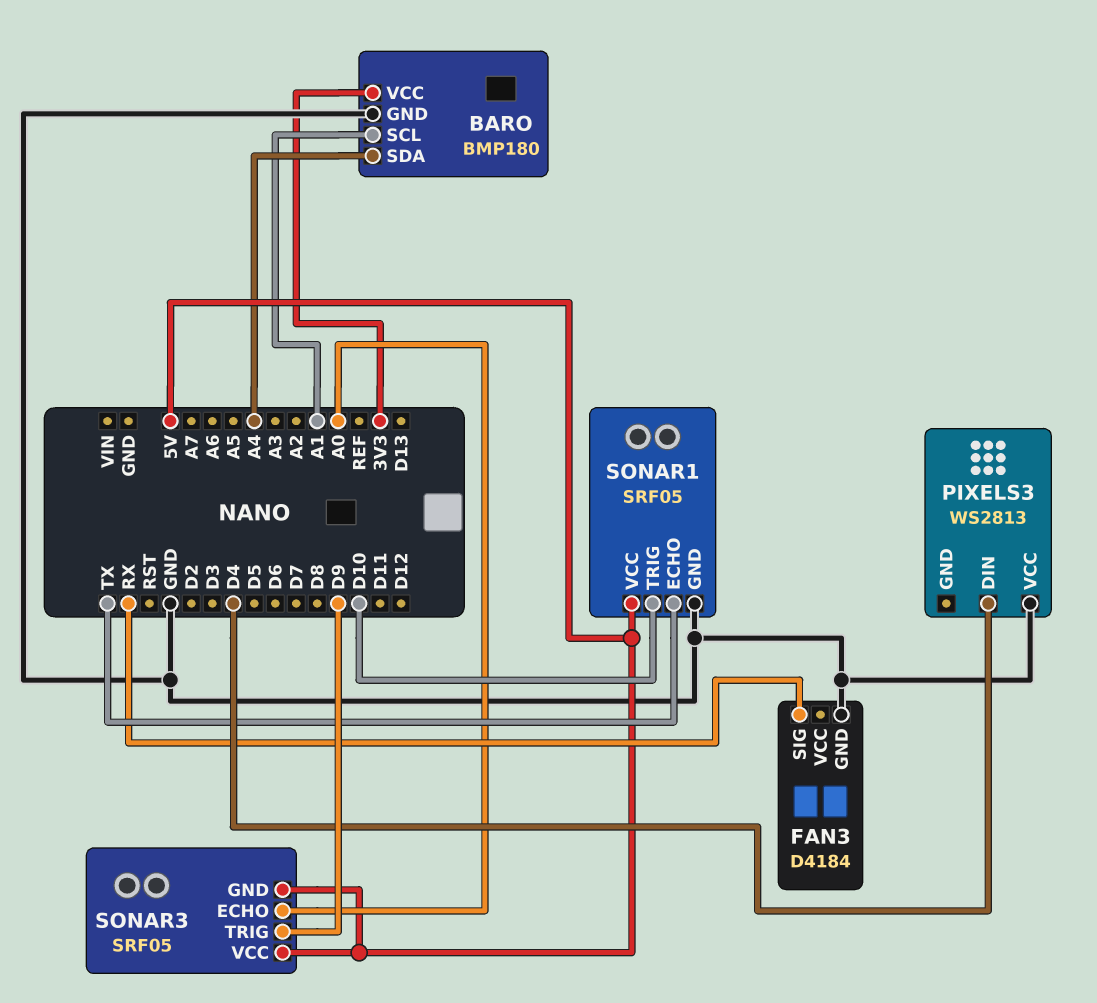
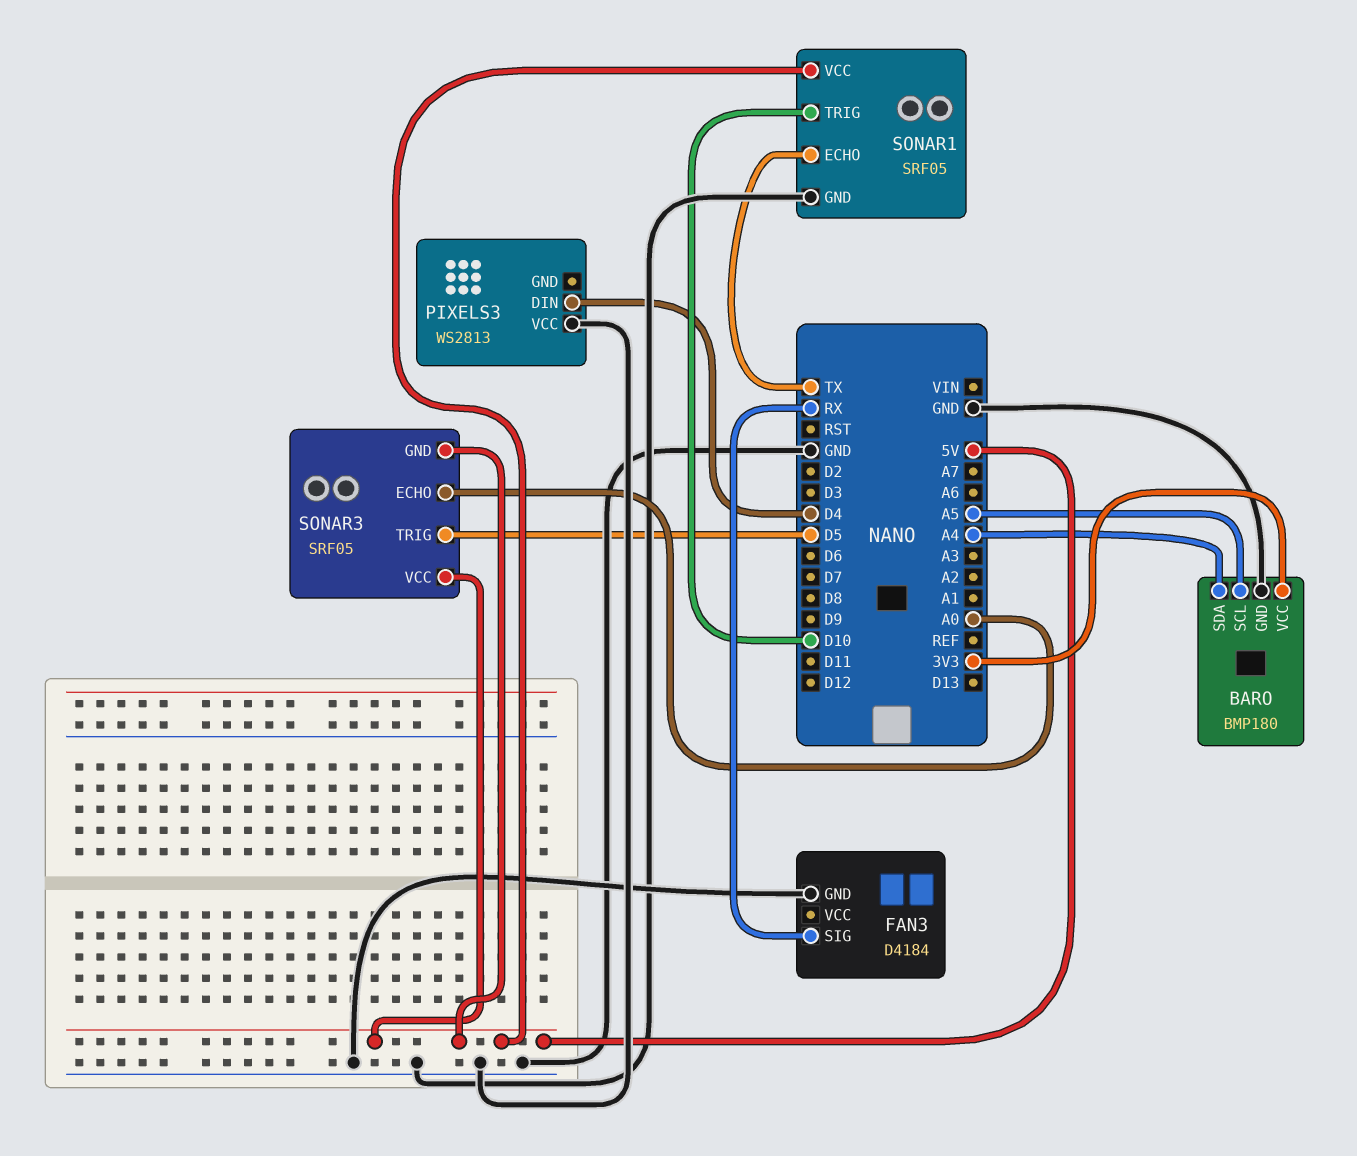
BARO pin SCL: A1 -> A5
SONAR3 pin TRIG: D9 -> D5

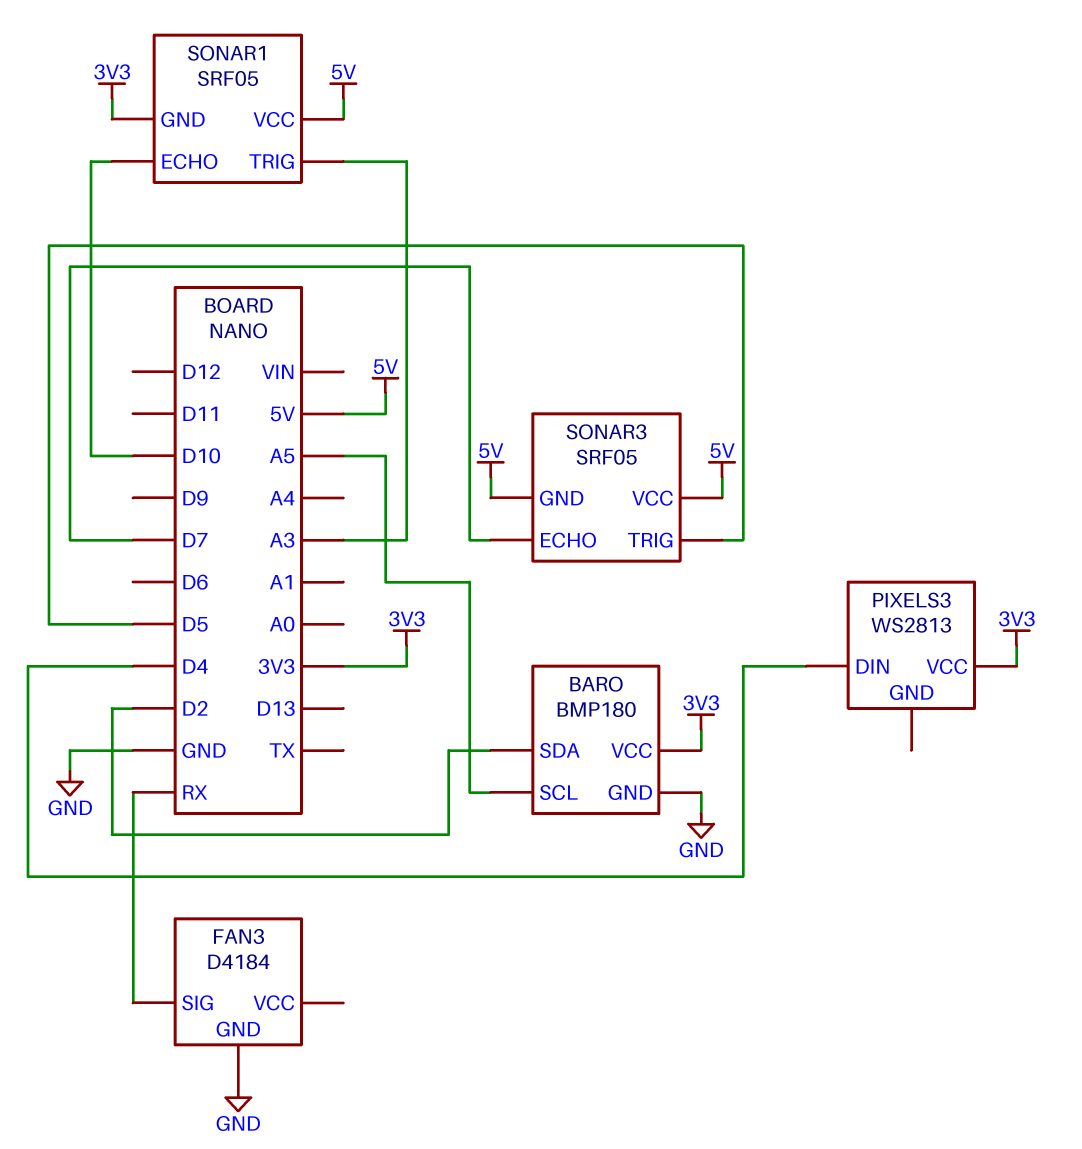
BARO pin SDA: A4 -> D2
PIXELS3 pin VCC: GND -> 3V3
SONAR1 pin ECHO: TX -> D10
SONAR1 pin GND: GND -> 3V3
SONAR1 pin TRIG: D10 -> A3
SONAR3 pin ECHO: A0 -> D7

